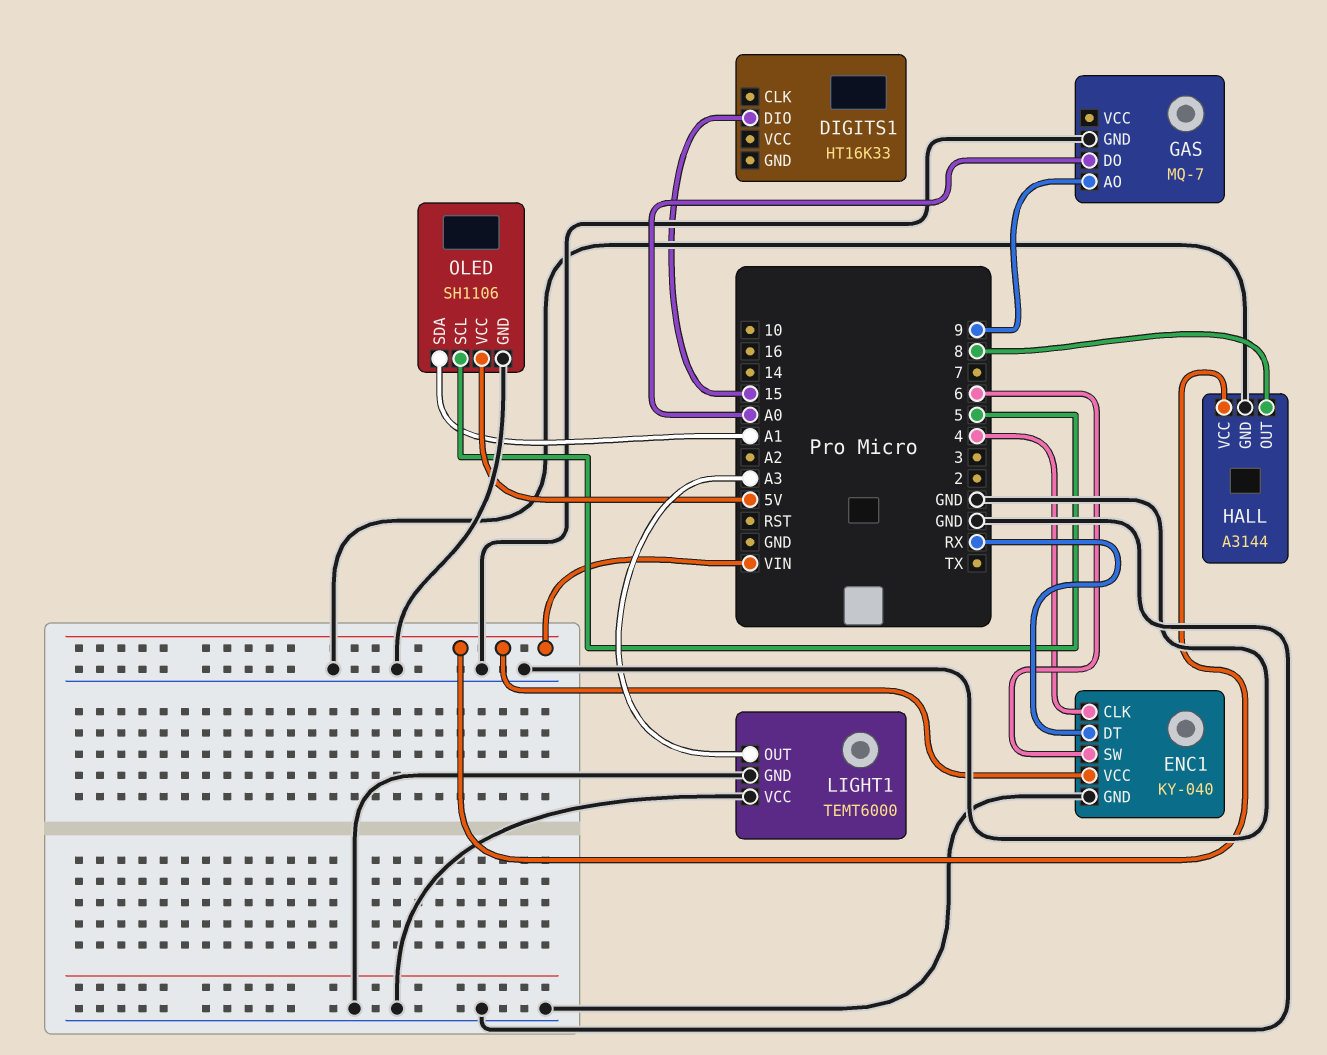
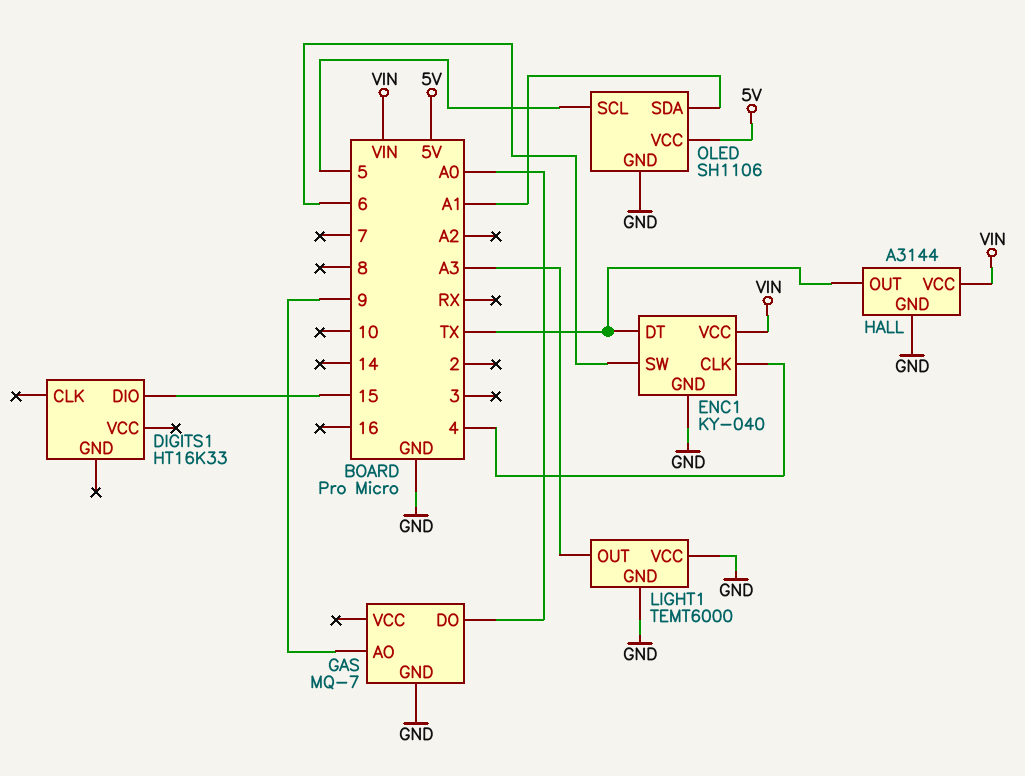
ENC1 pin DT: RX -> TX
HALL pin OUT: 8 -> TX

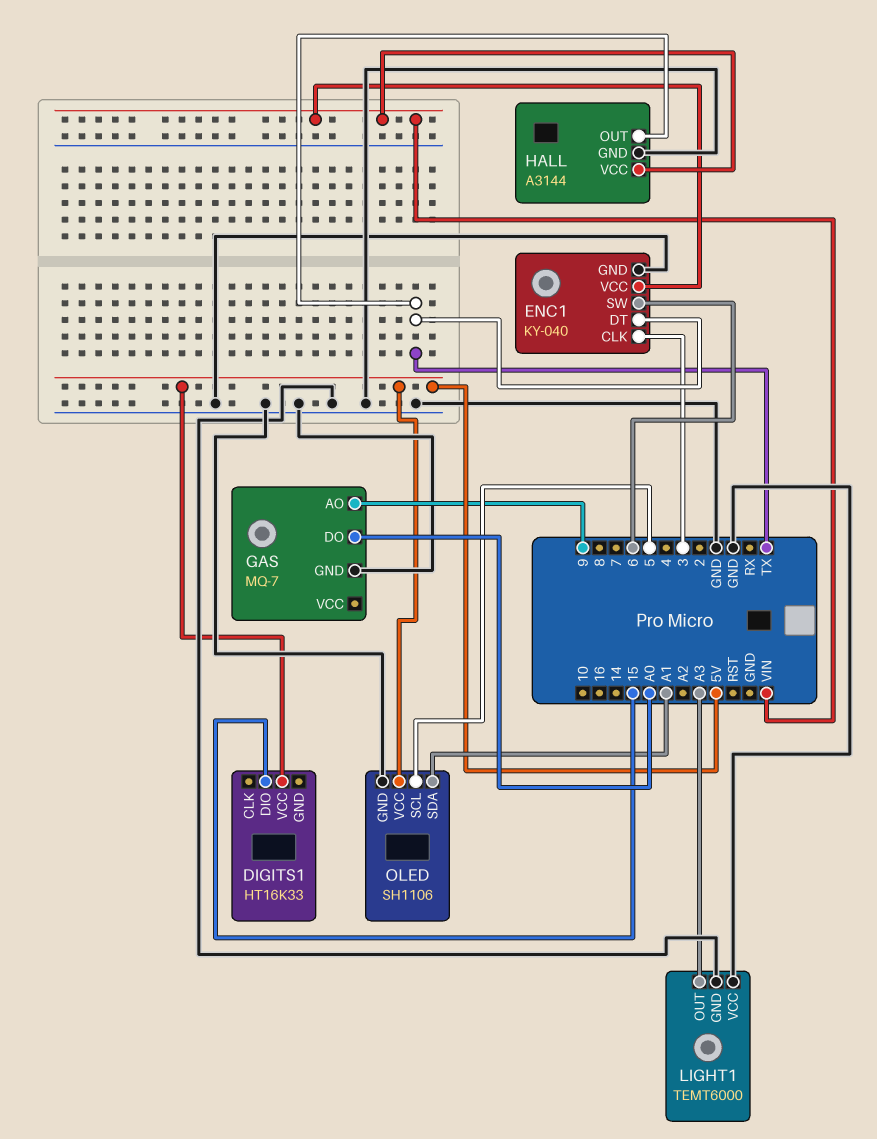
DIGITS1 pin VCC: none -> 5V
ENC1 pin CLK: 4 -> 3

